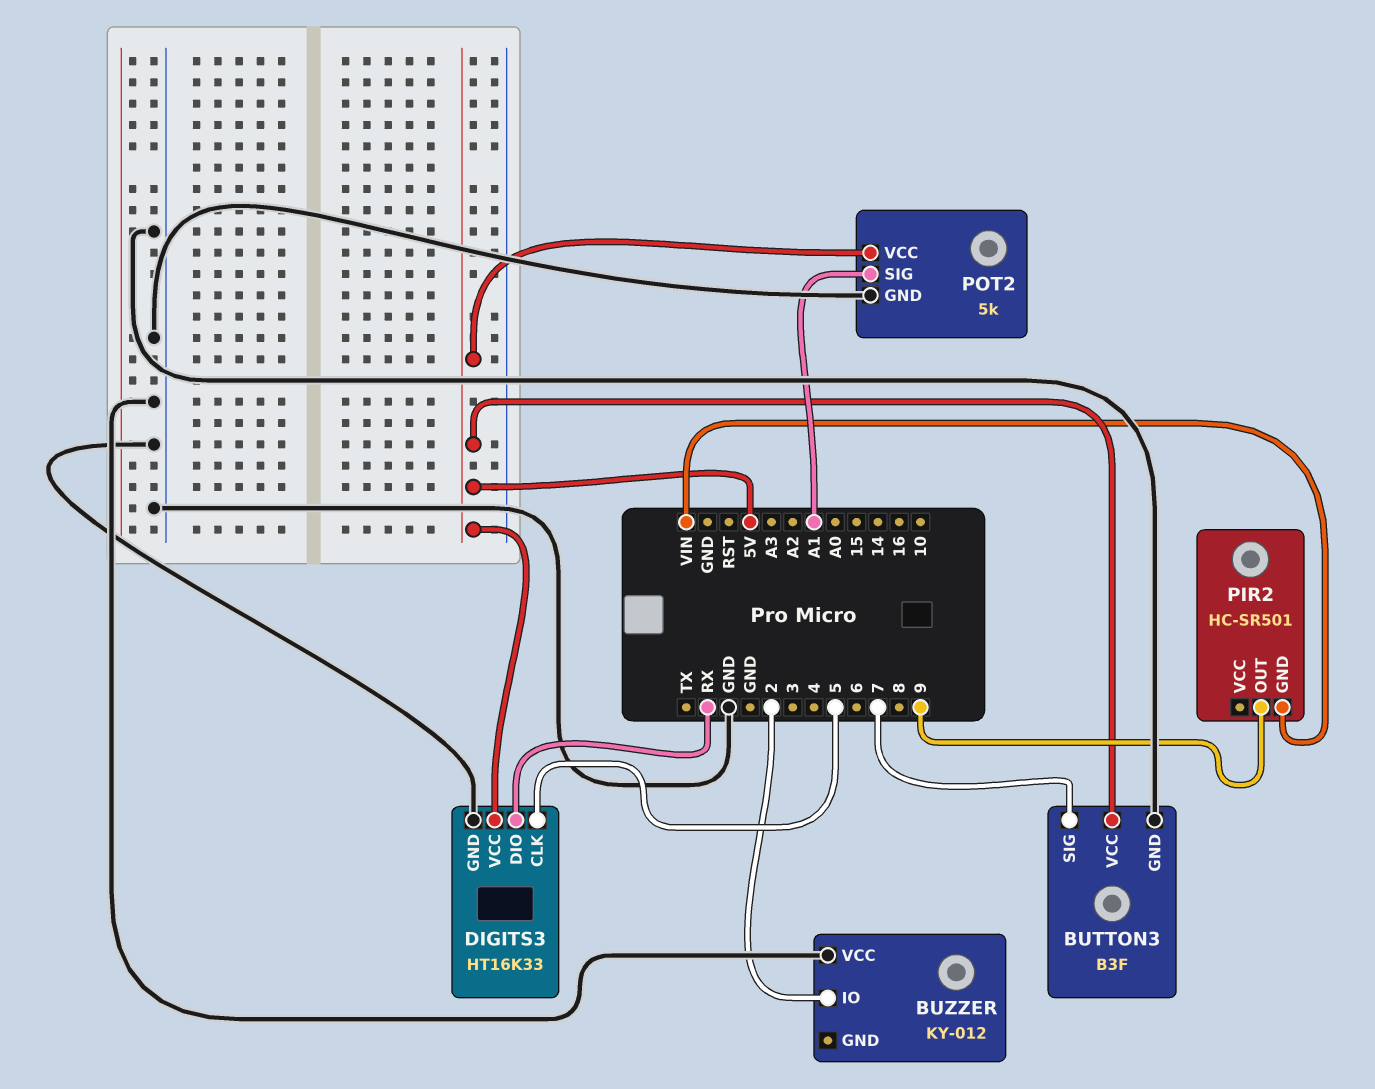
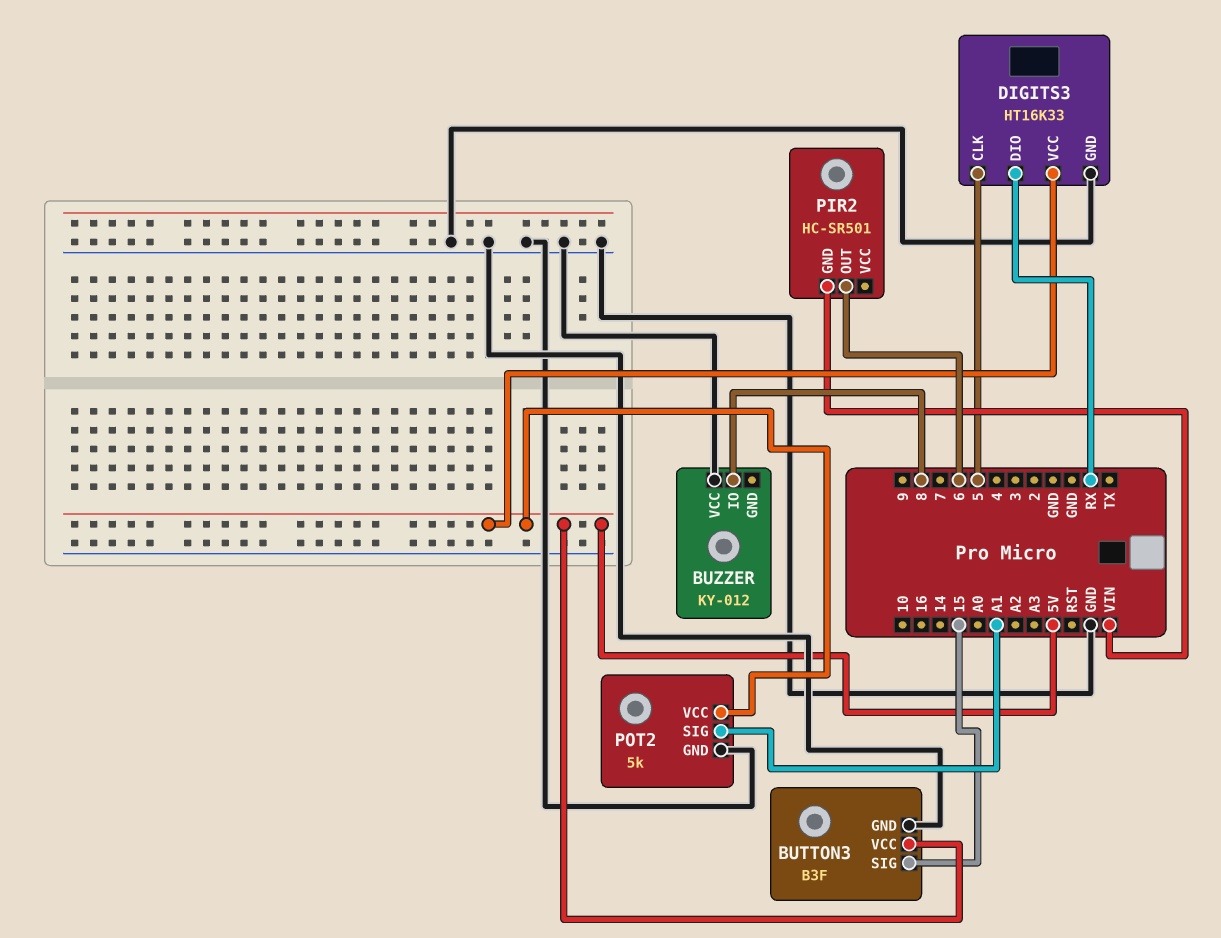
BUTTON3 pin SIG: 7 -> 15
BUZZER pin IO: 2 -> 8
PIR2 pin OUT: 9 -> 6

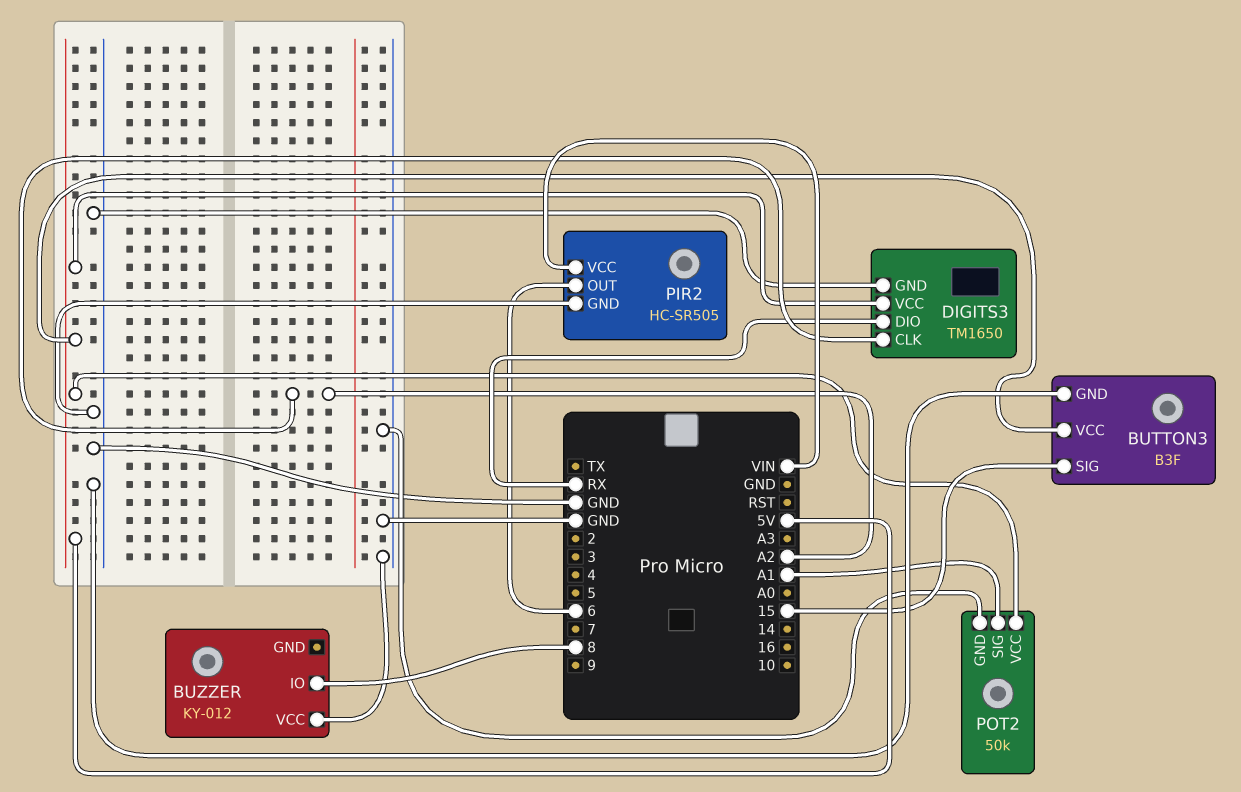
DIGITS3: HT16K33 -> TM1650
DIGITS3 pin CLK: 5 -> A2
PIR2: HC-SR501 -> HC-SR505
PIR2 pin GND: VIN -> GND
PIR2 pin VCC: none -> VIN
POT2: 5k -> 50k

